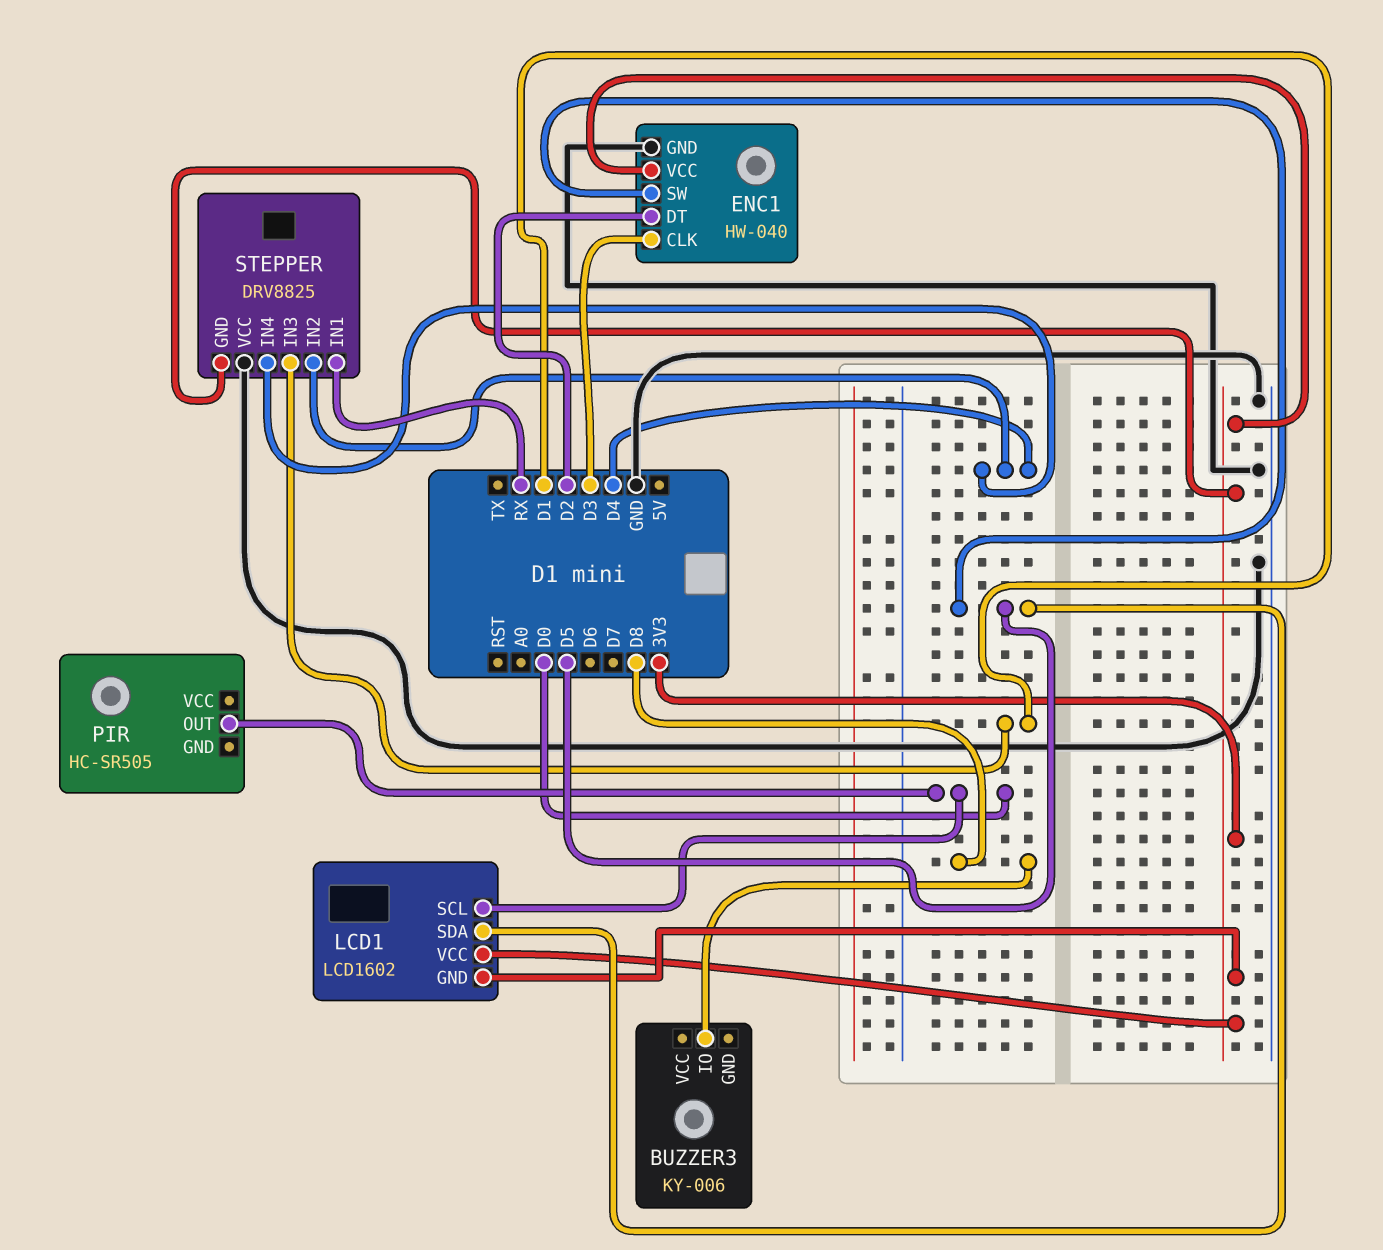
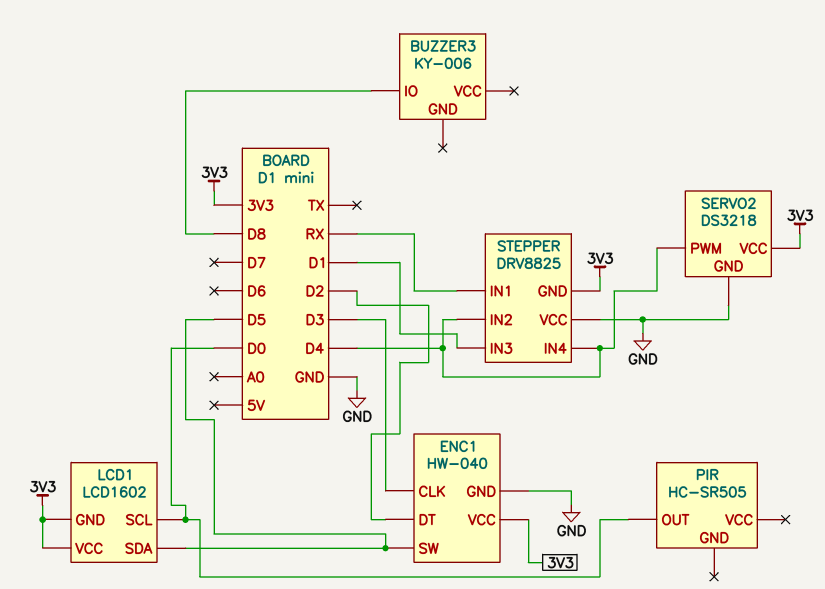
SERVO2: none -> DS3218
SERVO2 pin GND: none -> GND
SERVO2 pin PWM: none -> D4
SERVO2 pin VCC: none -> 3V3

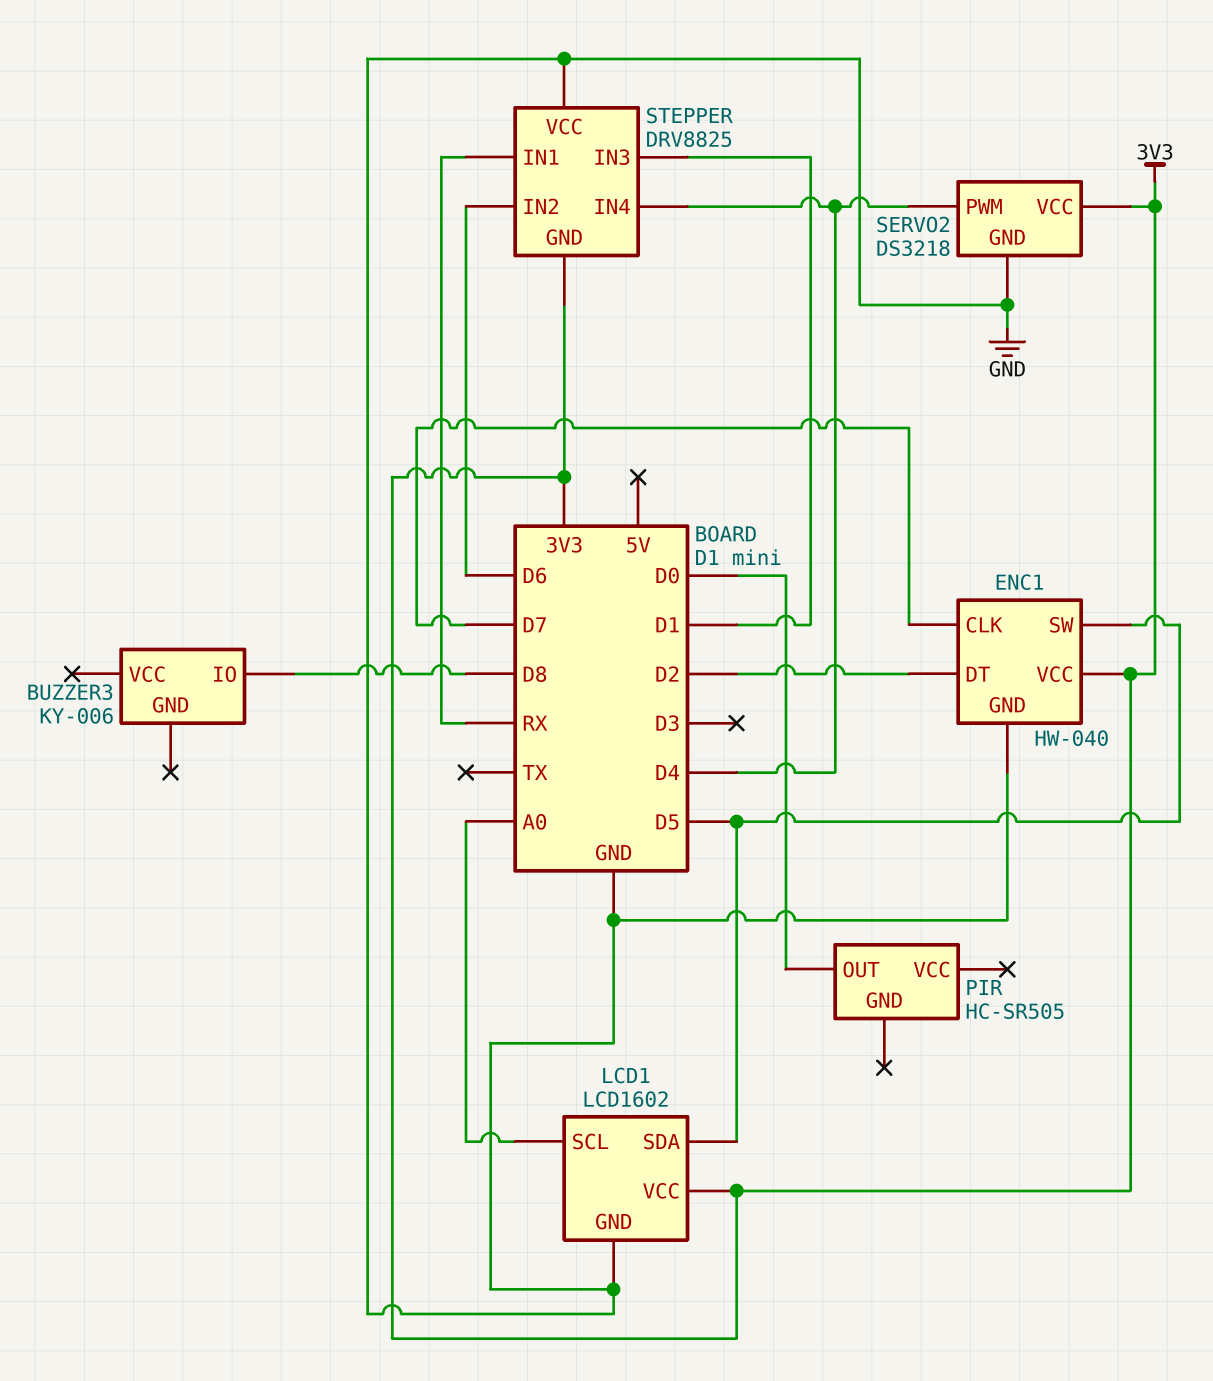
ENC1 pin CLK: D3 -> D7
LCD1 pin GND: 3V3 -> GND
LCD1 pin SCL: D0 -> A0
STEPPER pin IN2: D4 -> D6

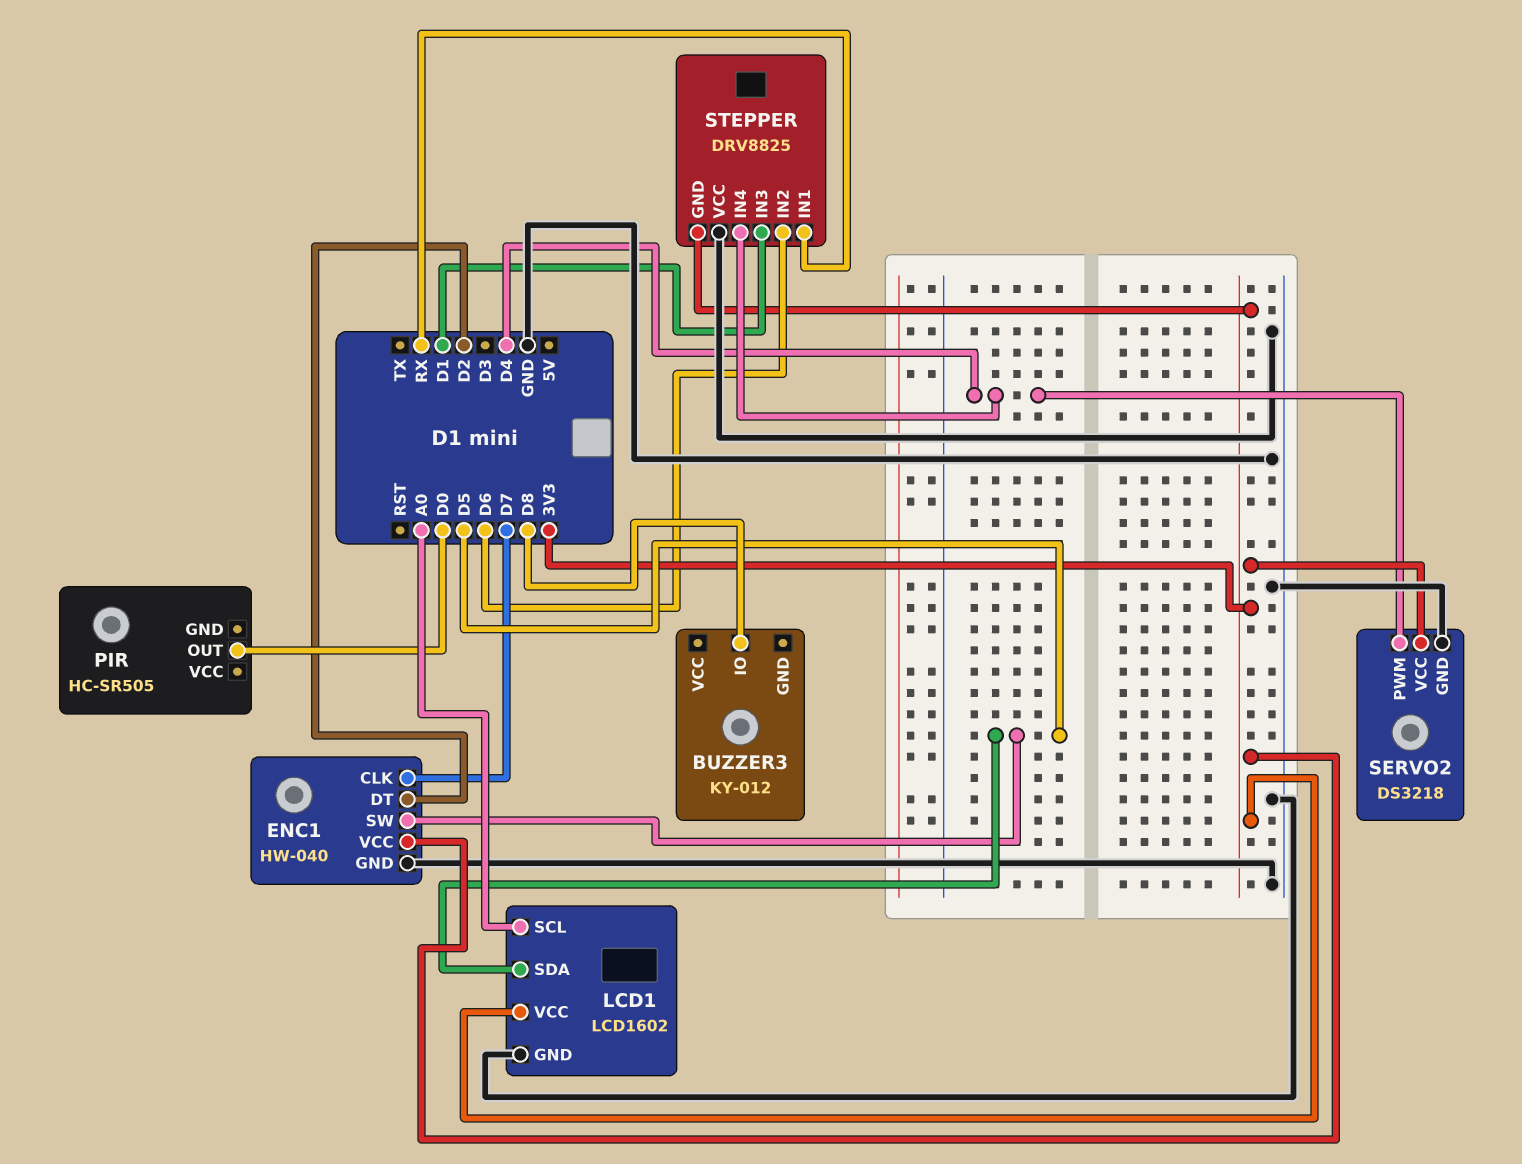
BUZZER3: KY-006 -> KY-012

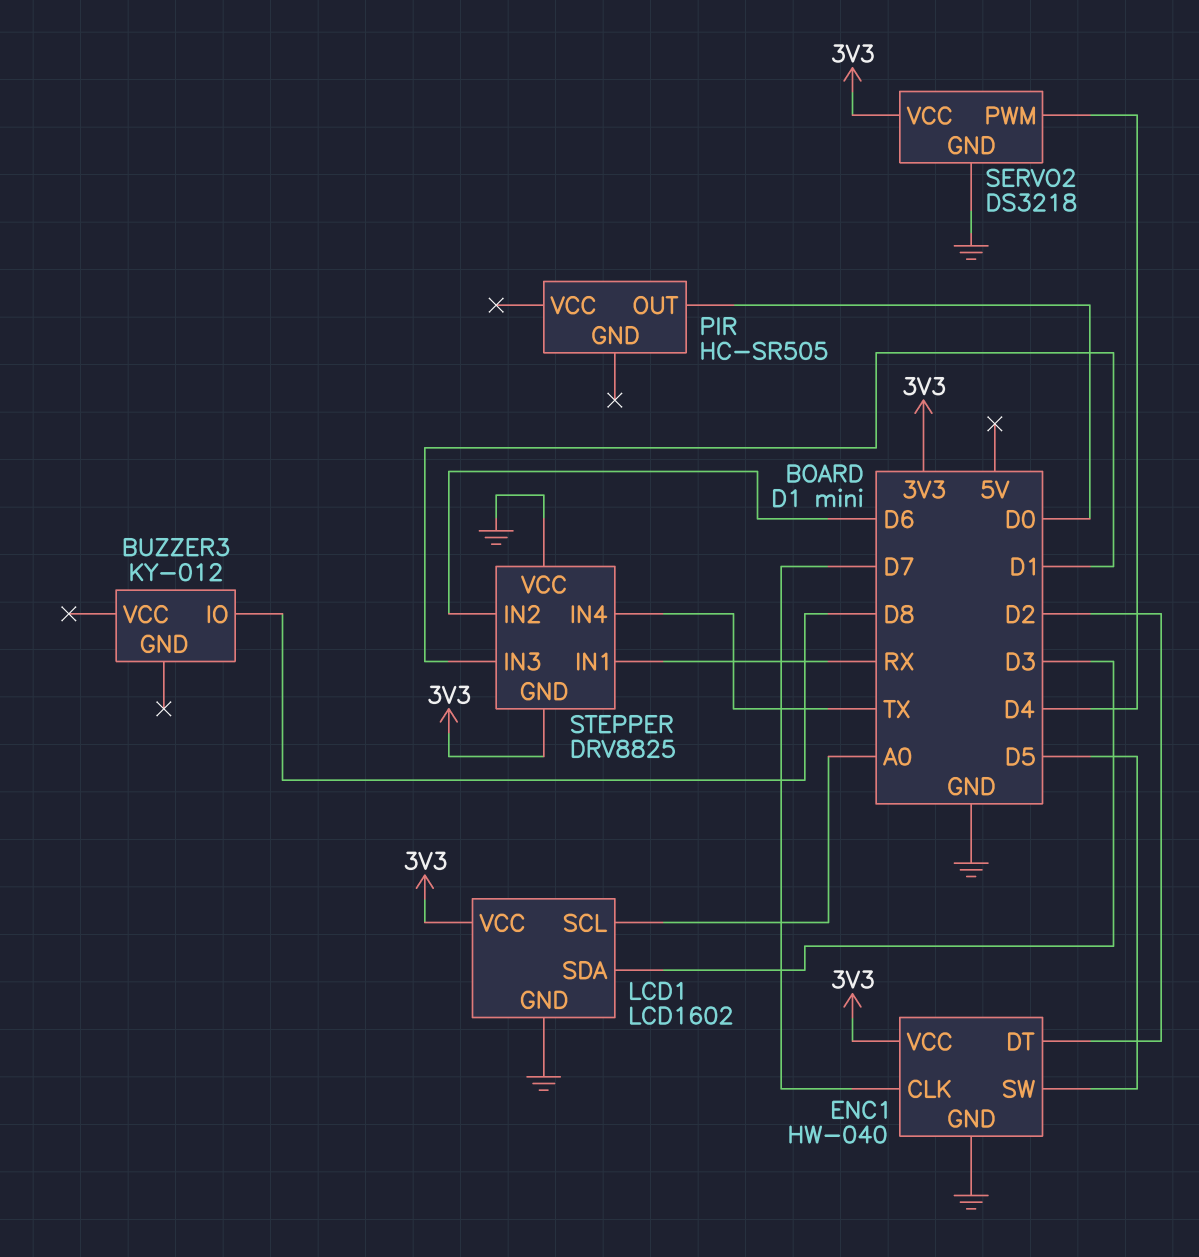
LCD1 pin SDA: D5 -> D3
STEPPER pin IN4: D4 -> TX

